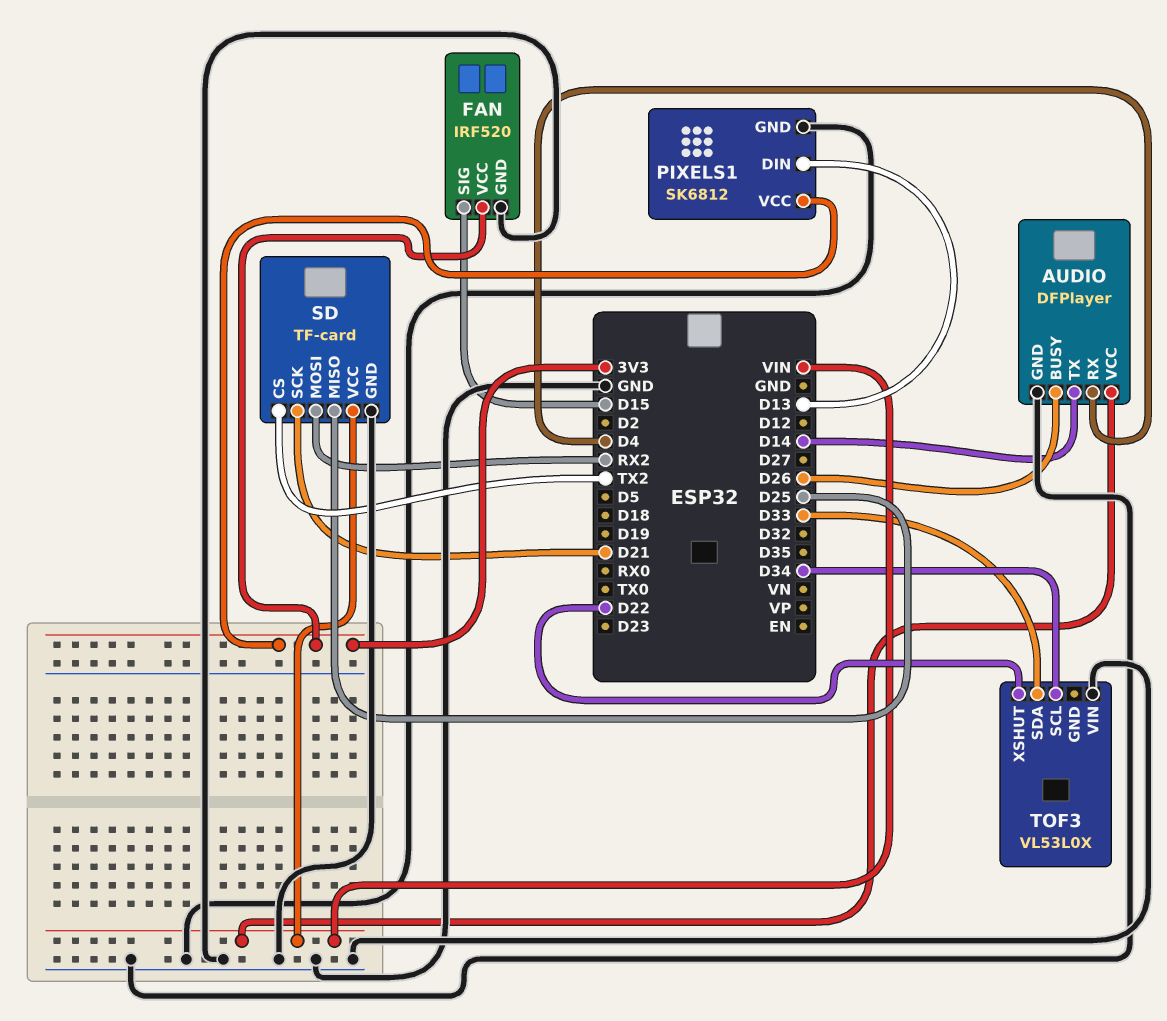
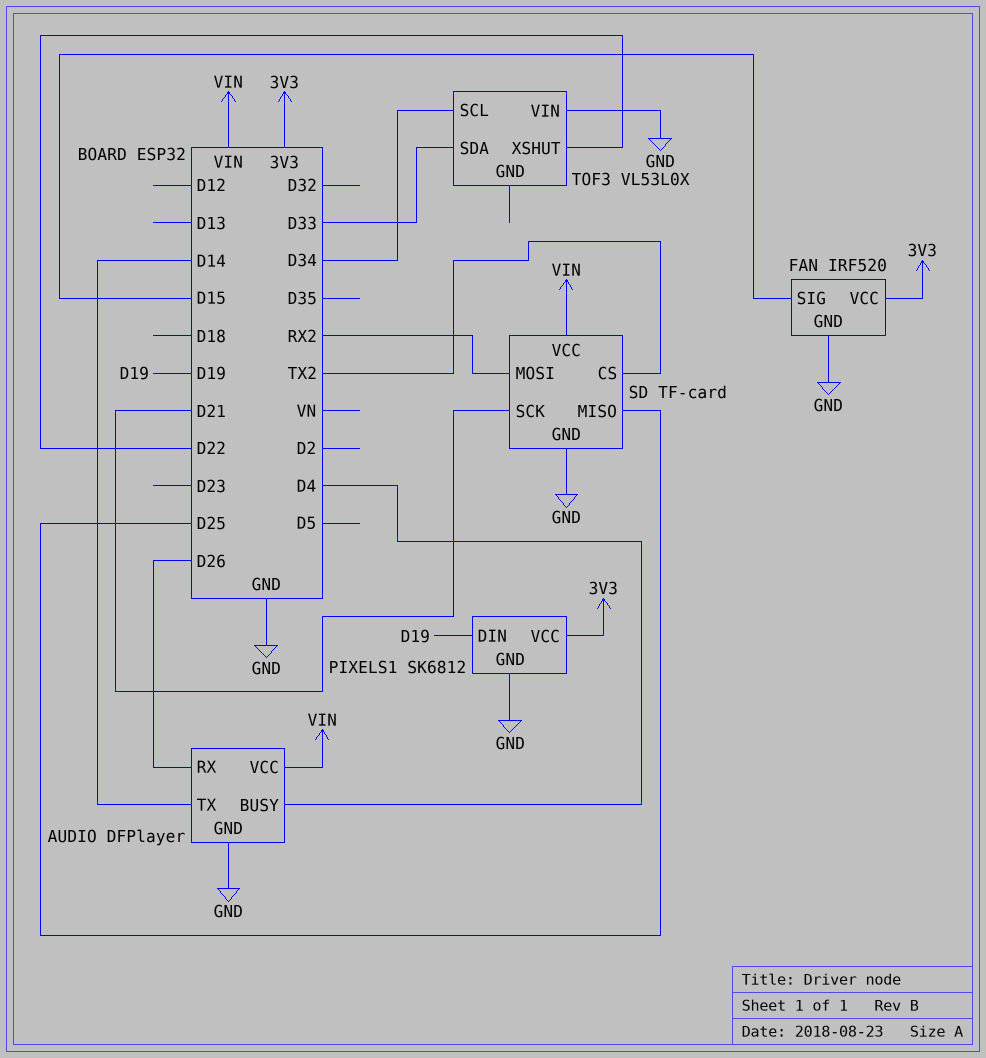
AUDIO pin BUSY: D26 -> D4
AUDIO pin RX: D4 -> D26
PIXELS1 pin DIN: D13 -> D19

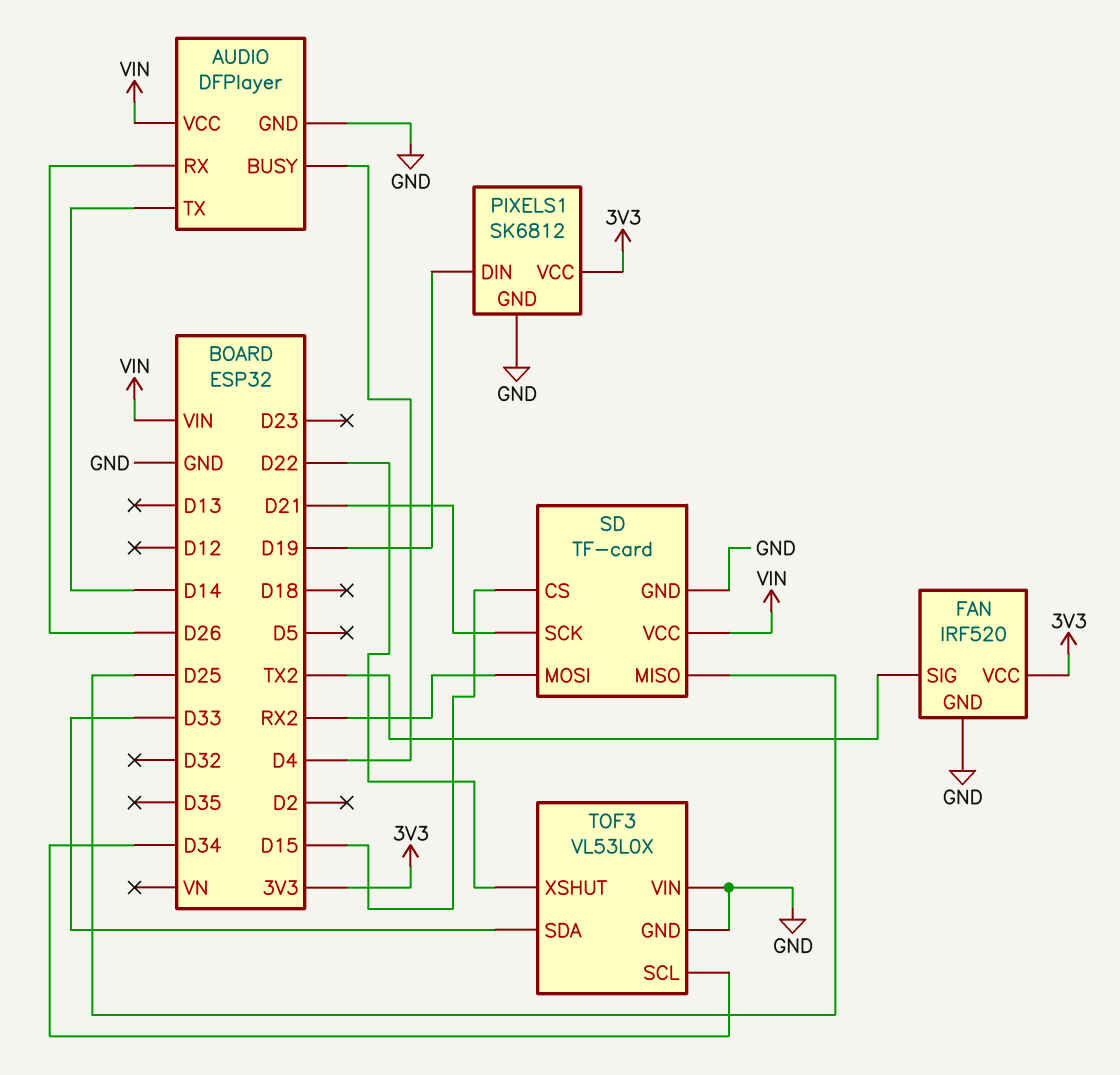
FAN pin SIG: D15 -> TX2
SD pin CS: TX2 -> D15
TOF3 pin GND: none -> GND

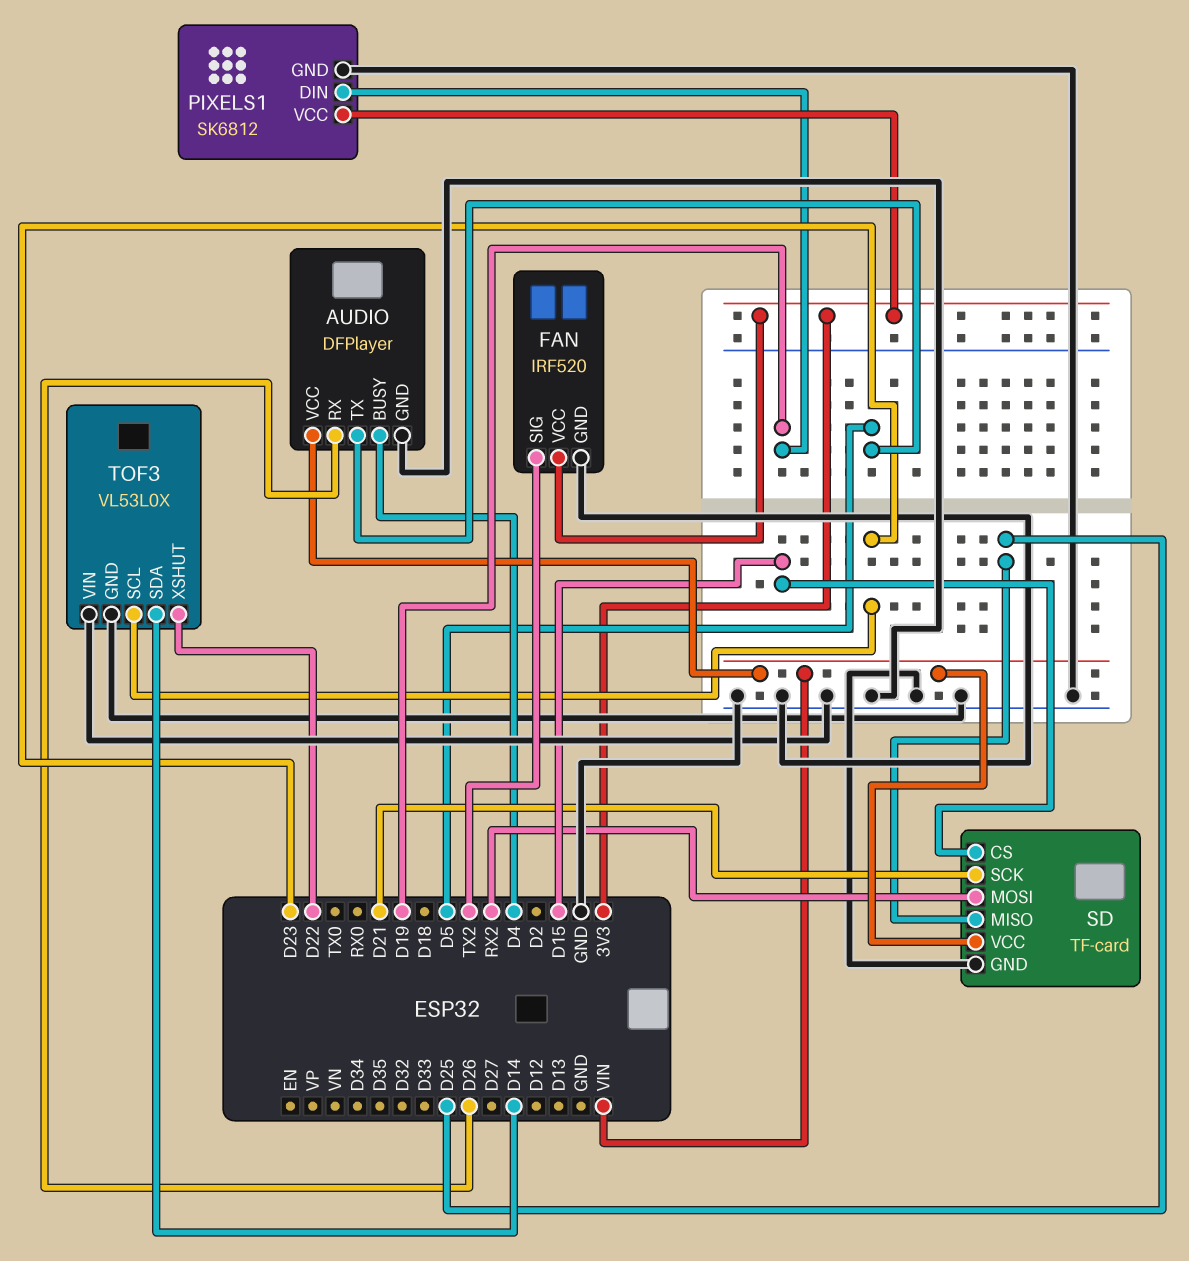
AUDIO pin TX: D14 -> D5
TOF3 pin SCL: D34 -> D23
TOF3 pin SDA: D33 -> D14

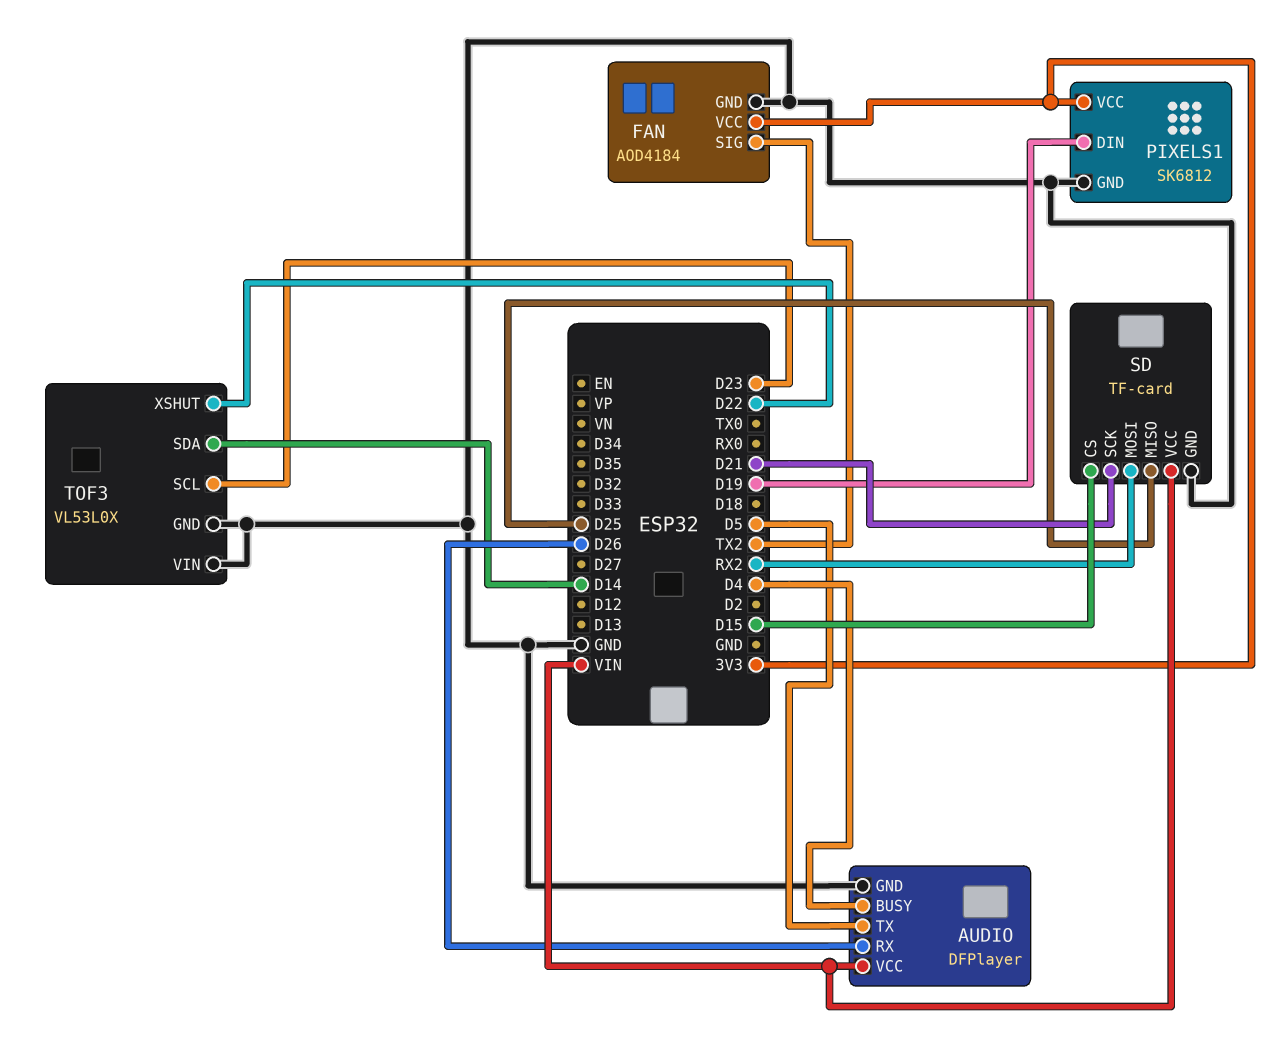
FAN: IRF520 -> AOD4184

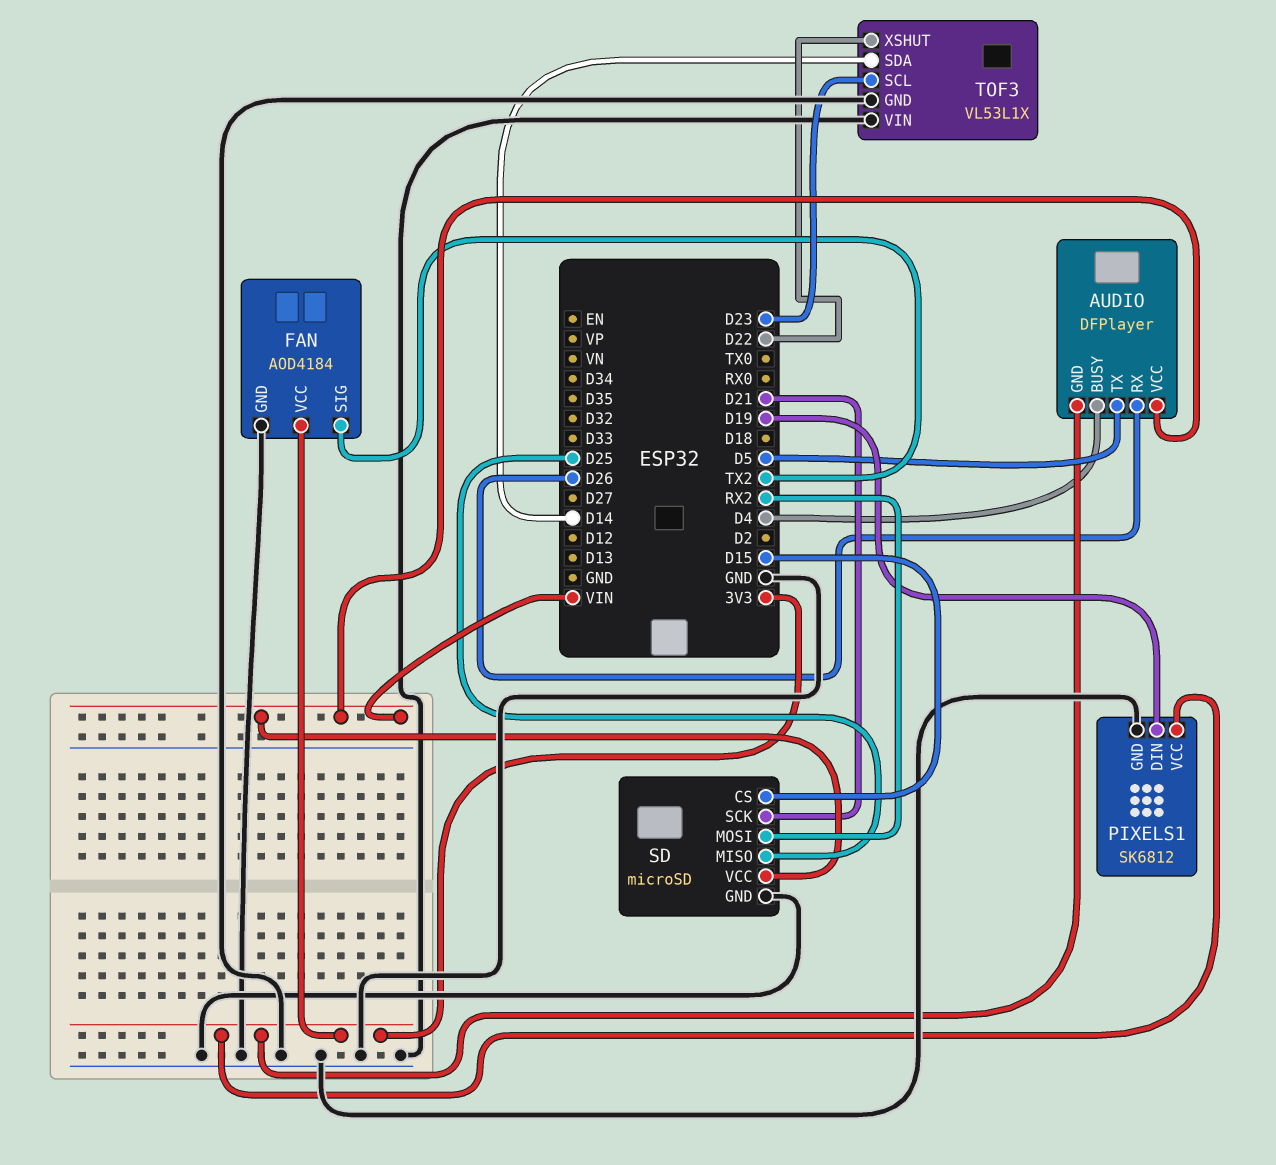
AUDIO pin GND: GND -> 3V3
SD: TF-card -> microSD
TOF3: VL53L0X -> VL53L1X

